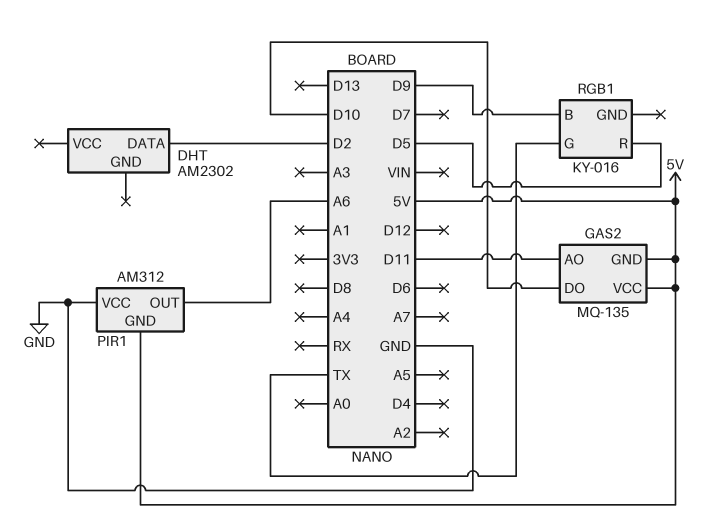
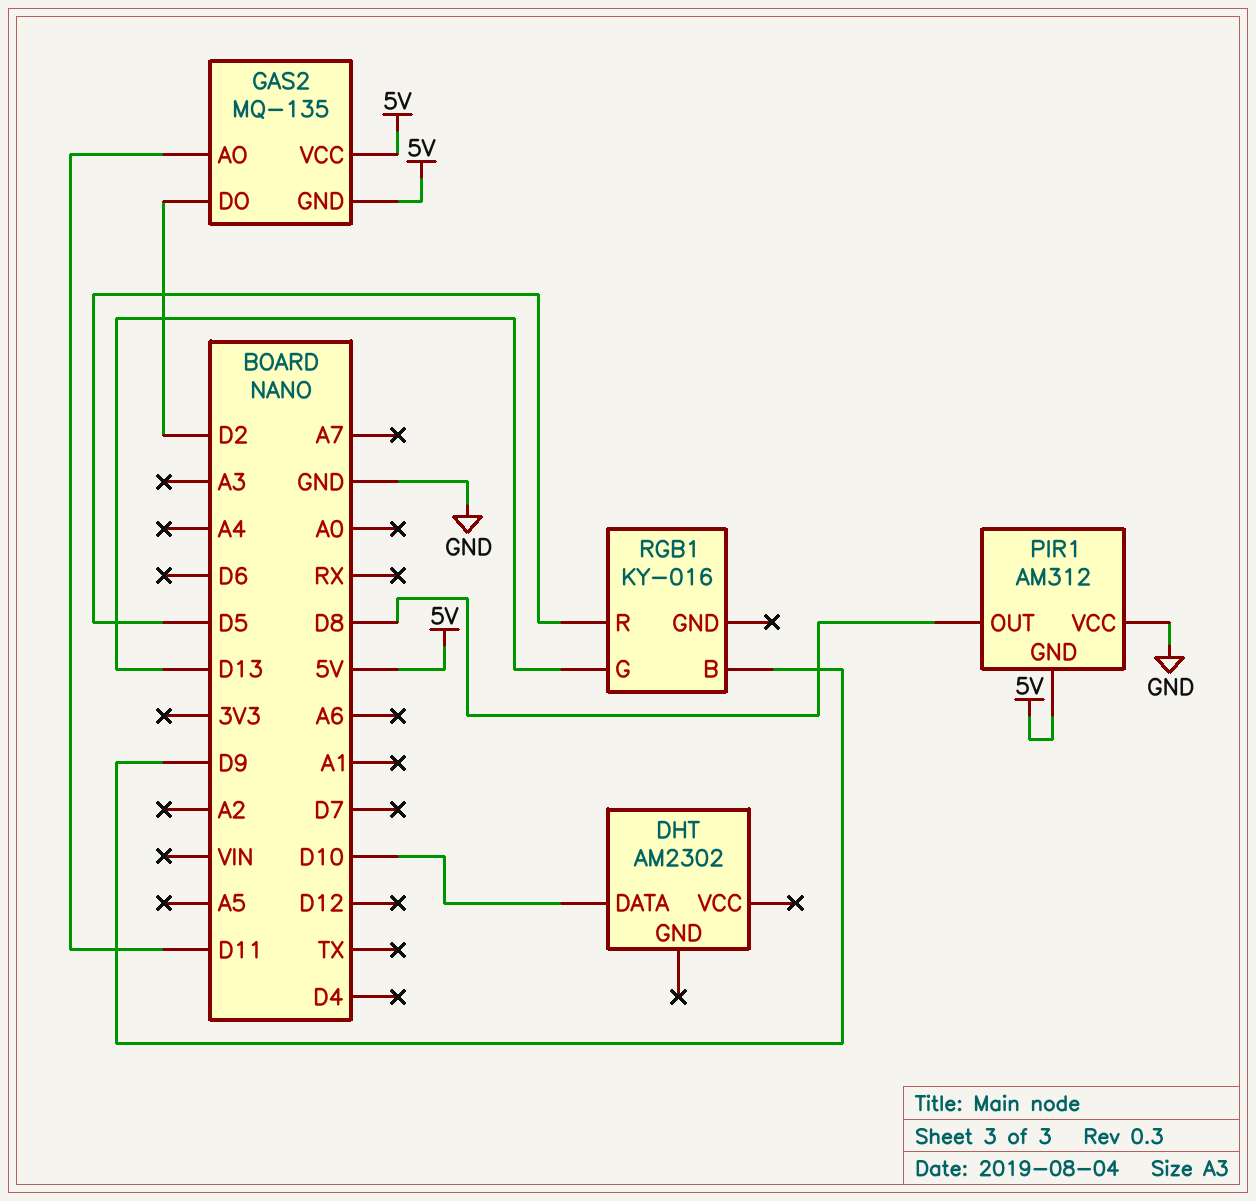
DHT pin DATA: D2 -> D10
GAS2 pin DO: D10 -> D2
PIR1 pin OUT: A6 -> D8
RGB1 pin G: TX -> D13

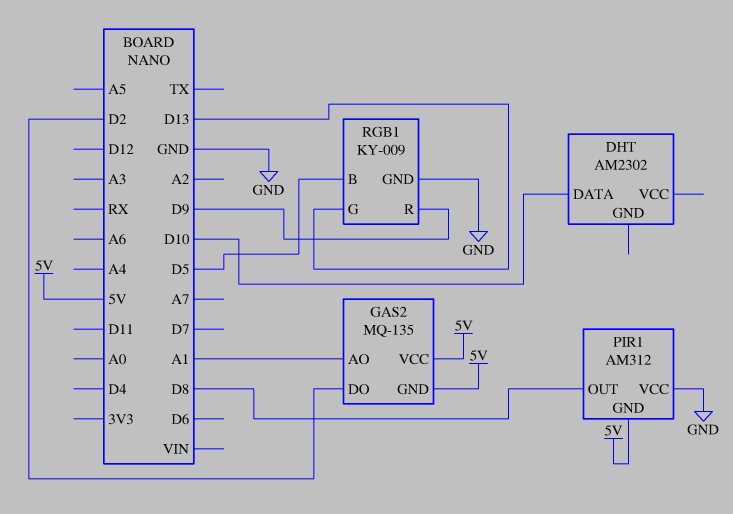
GAS2 pin AO: D11 -> A1
RGB1: KY-016 -> KY-009
RGB1 pin B: D9 -> D5
RGB1 pin GND: none -> GND
RGB1 pin R: D5 -> D9

